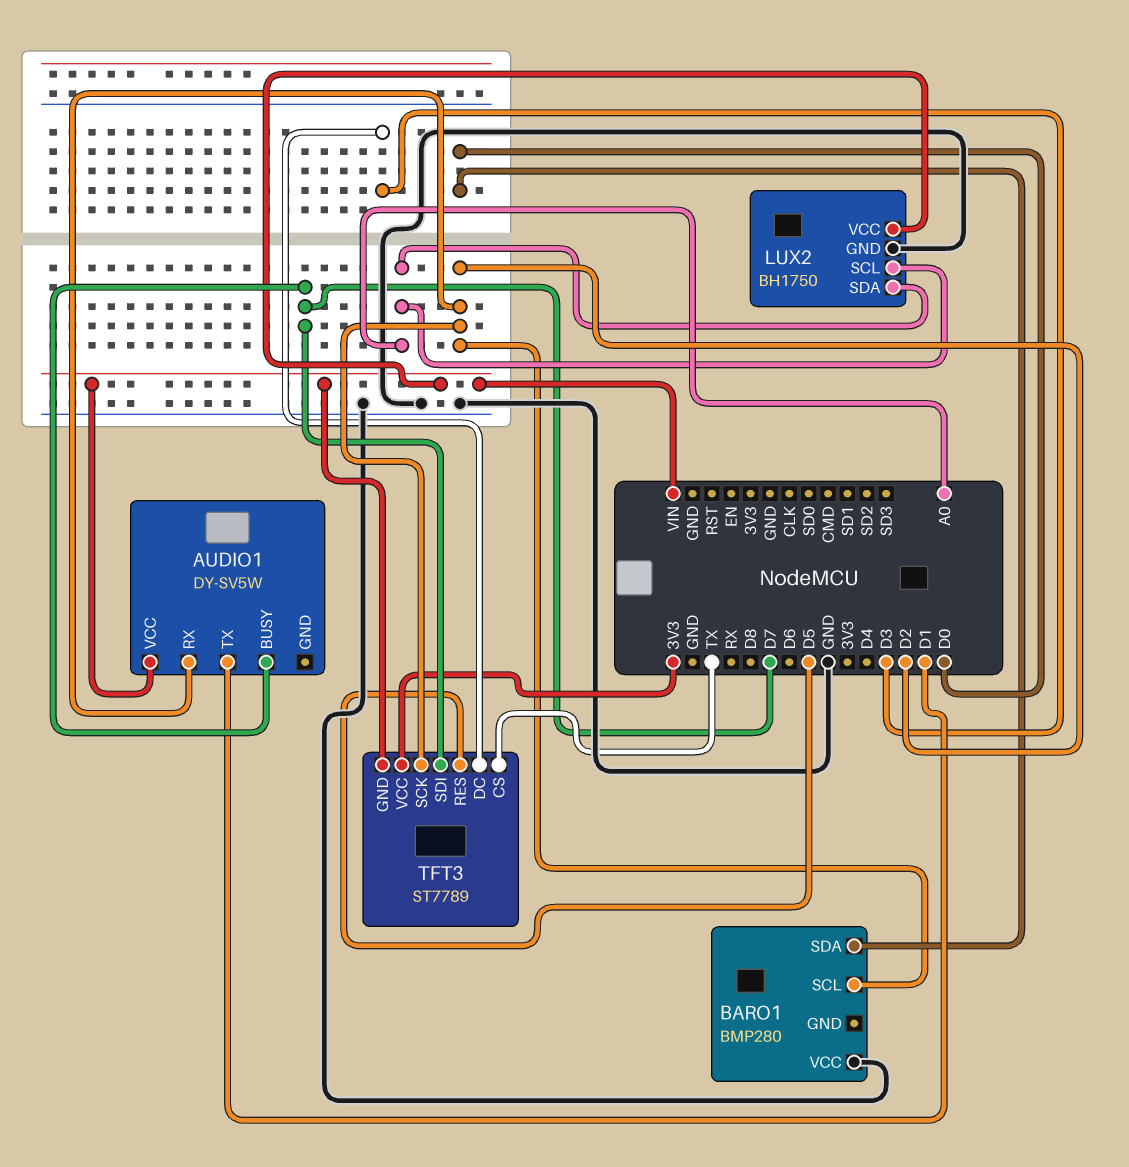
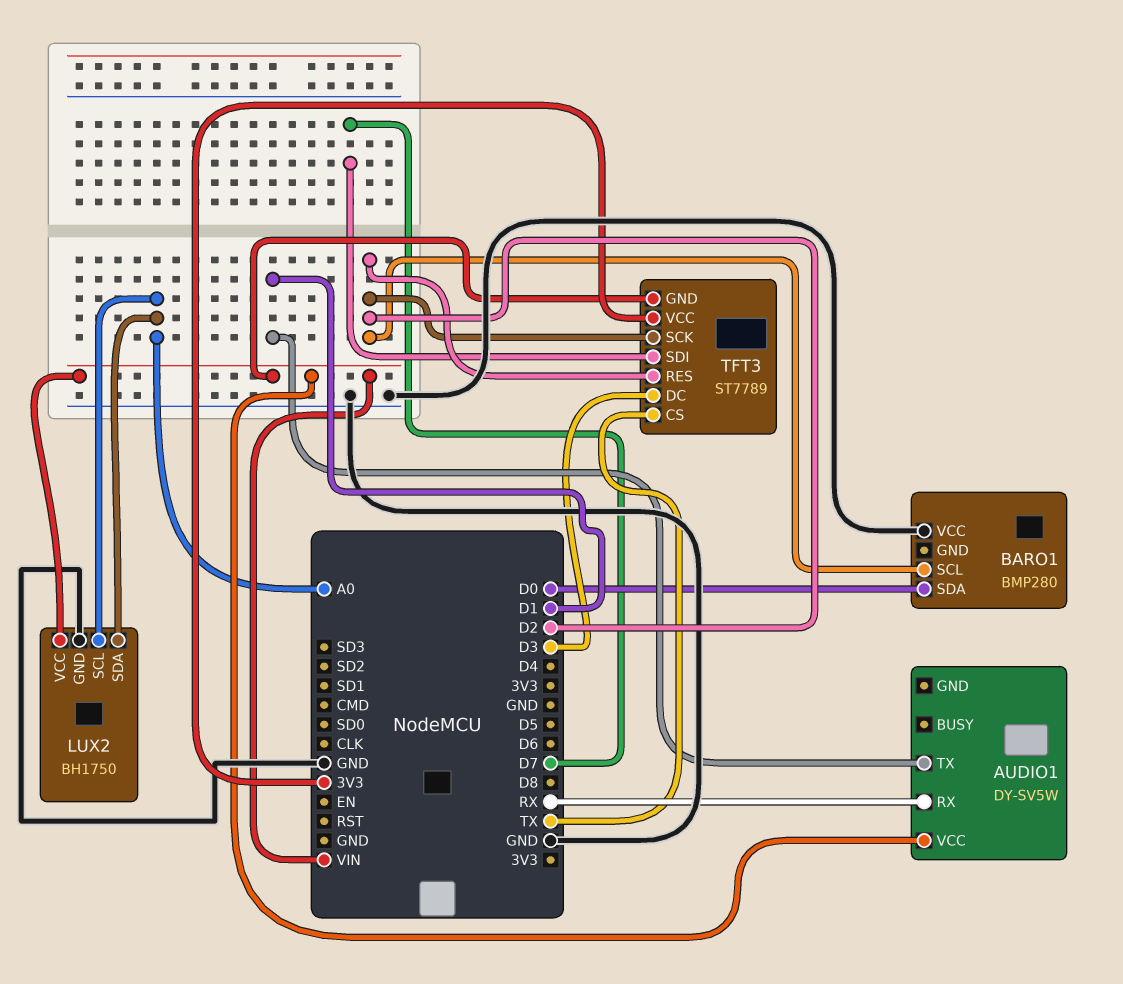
AUDIO1 pin BUSY: D7 -> none
AUDIO1 pin RX: D2 -> RX
TFT3 pin RES: D5 -> D2

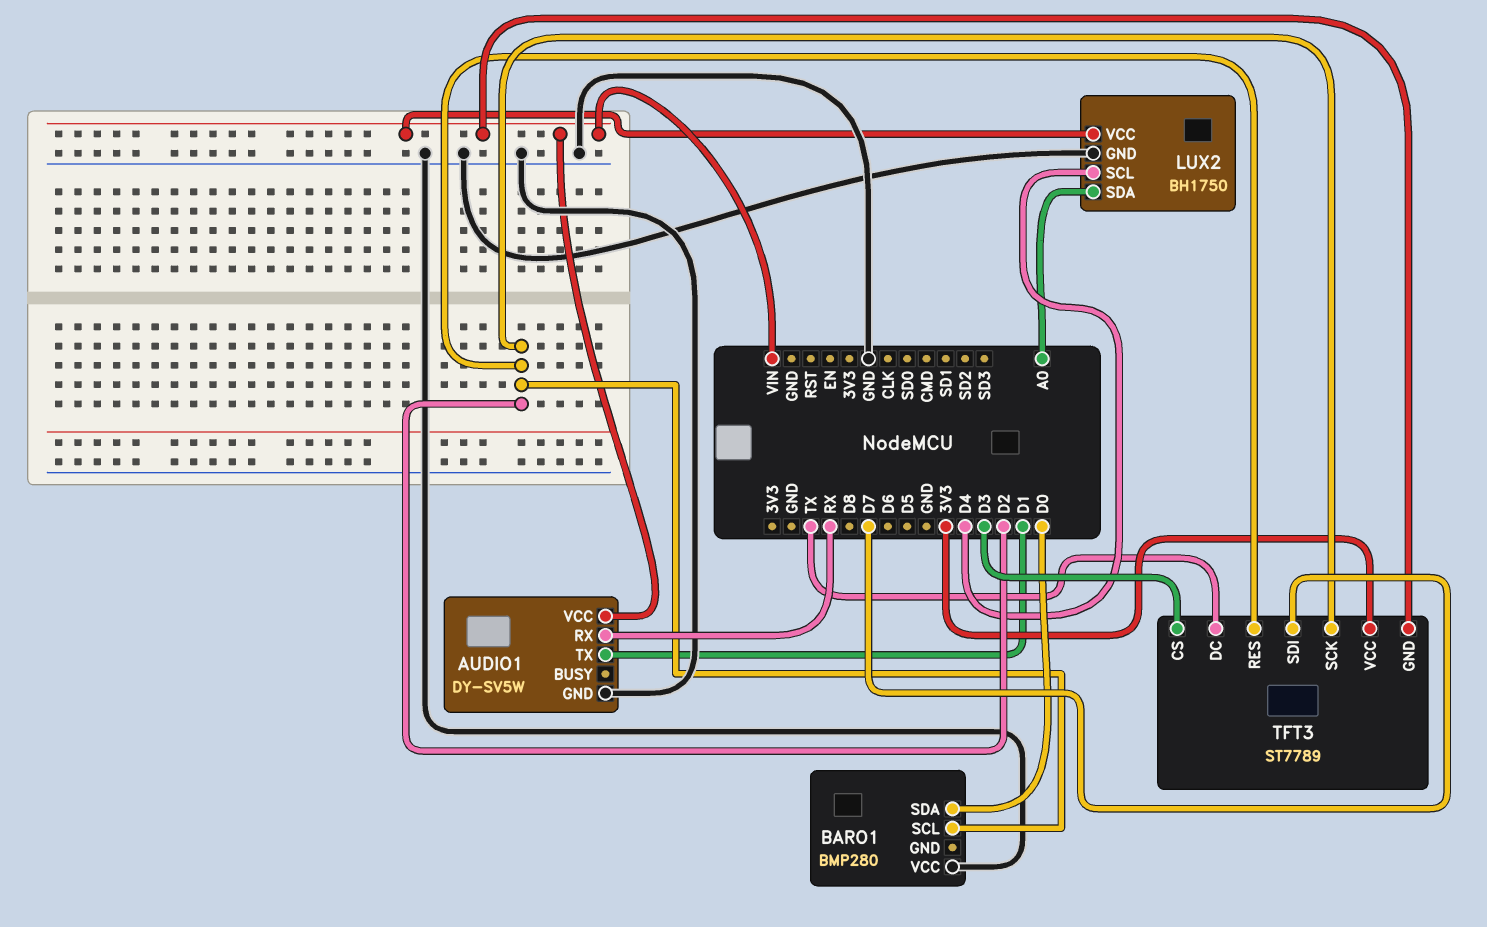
AUDIO1 pin GND: none -> GND
LUX2 pin SCL: A0 -> D4
TFT3 pin CS: TX -> D3
TFT3 pin DC: D3 -> TX

